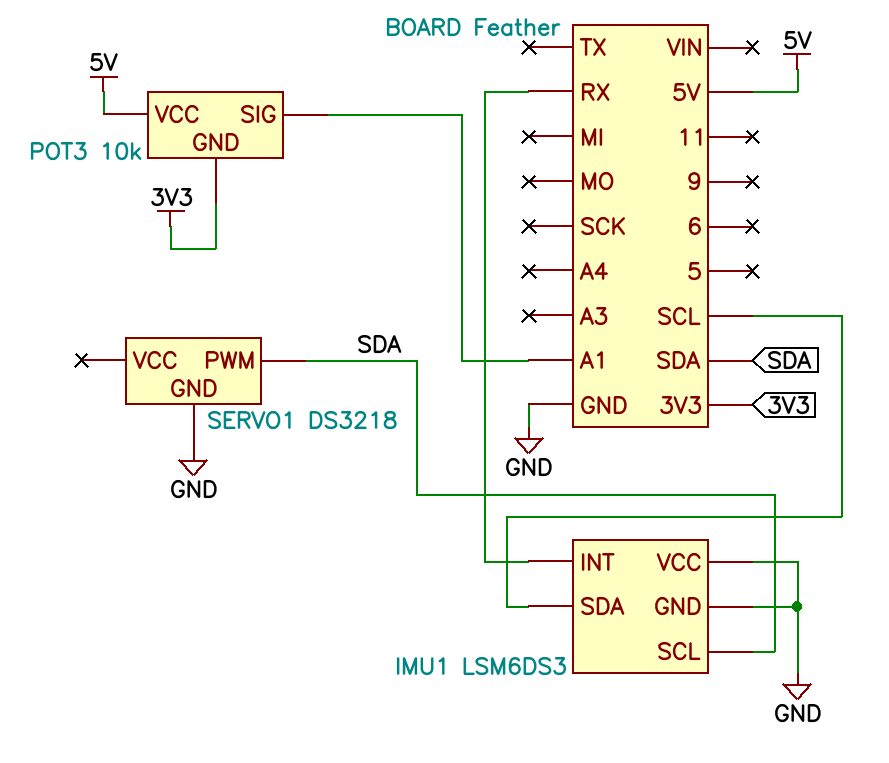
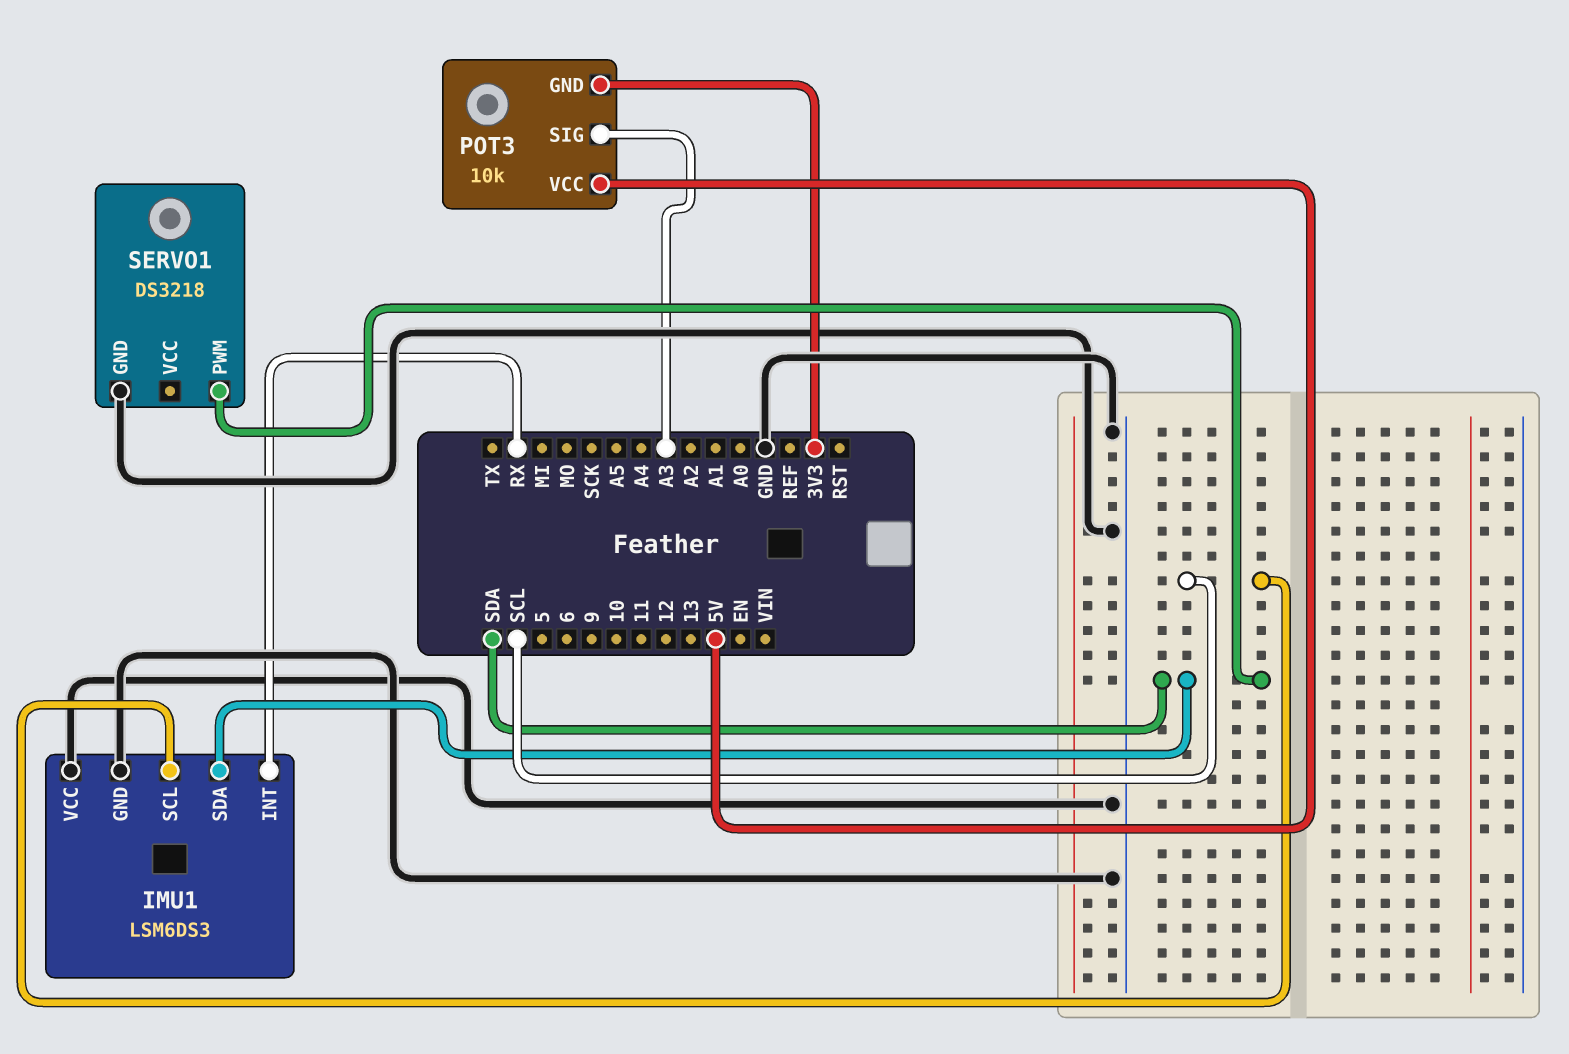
IMU1 pin SCL: SDA -> SCL
IMU1 pin SDA: SCL -> SDA
POT3 pin SIG: A1 -> A3

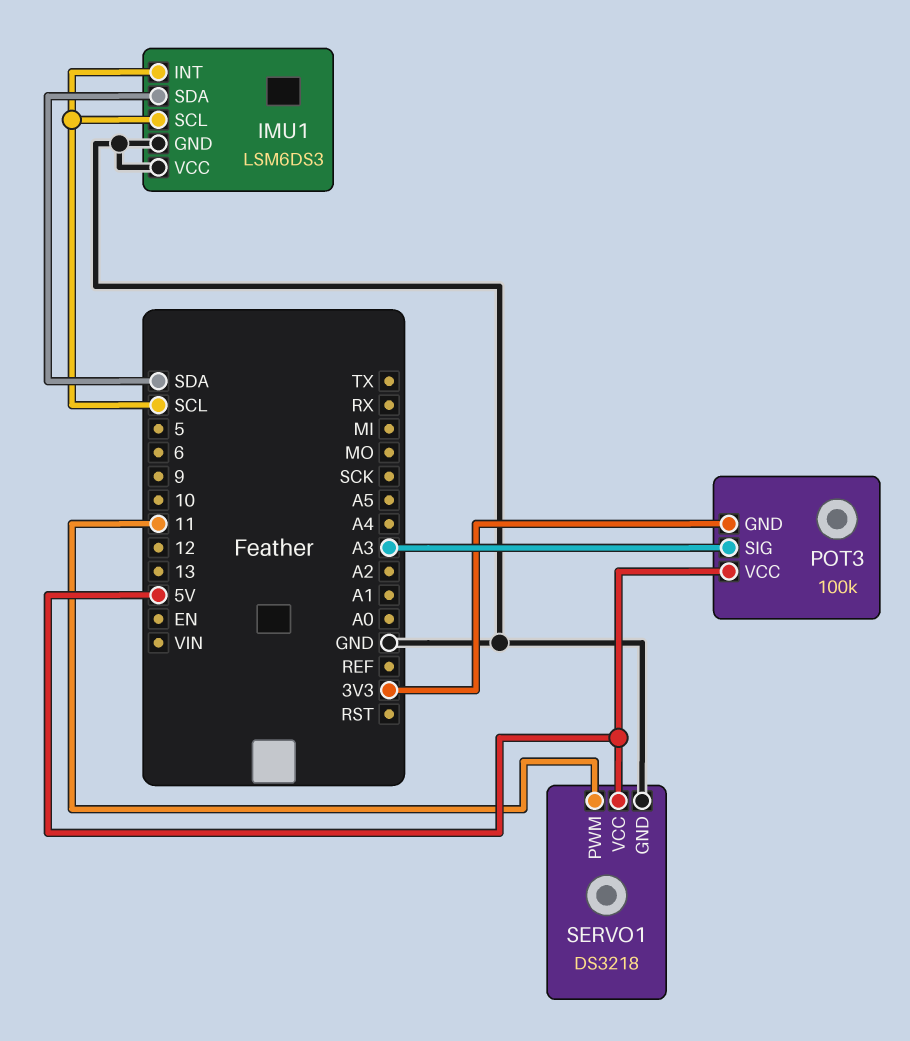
IMU1 pin INT: RX -> SCL
POT3: 10k -> 100k
SERVO1 pin PWM: SDA -> 11
SERVO1 pin VCC: none -> 5V

